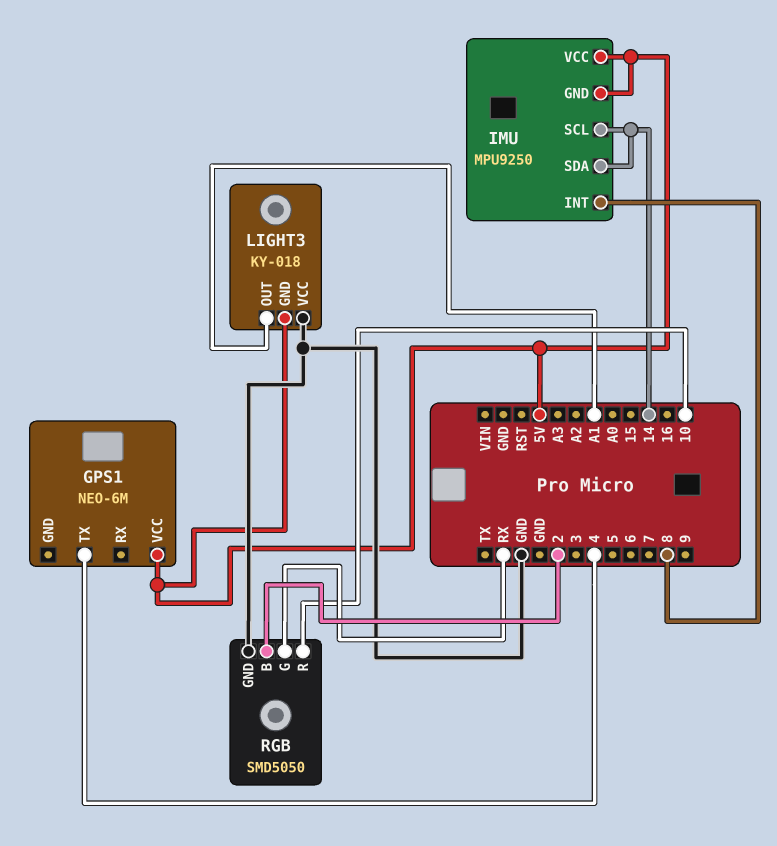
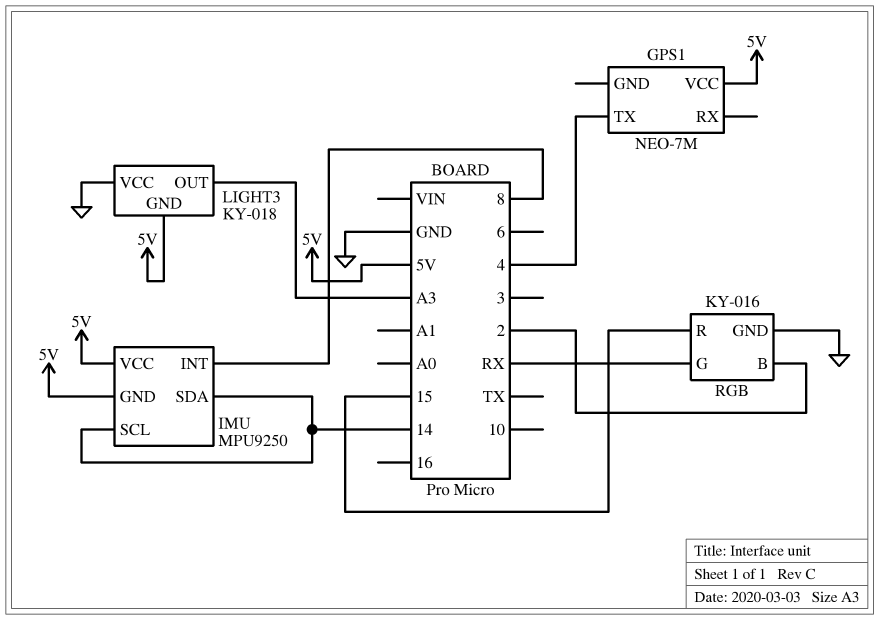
GPS1: NEO-6M -> NEO-7M
LIGHT3 pin OUT: A1 -> A3
RGB: SMD5050 -> KY-016
RGB pin R: 10 -> 15

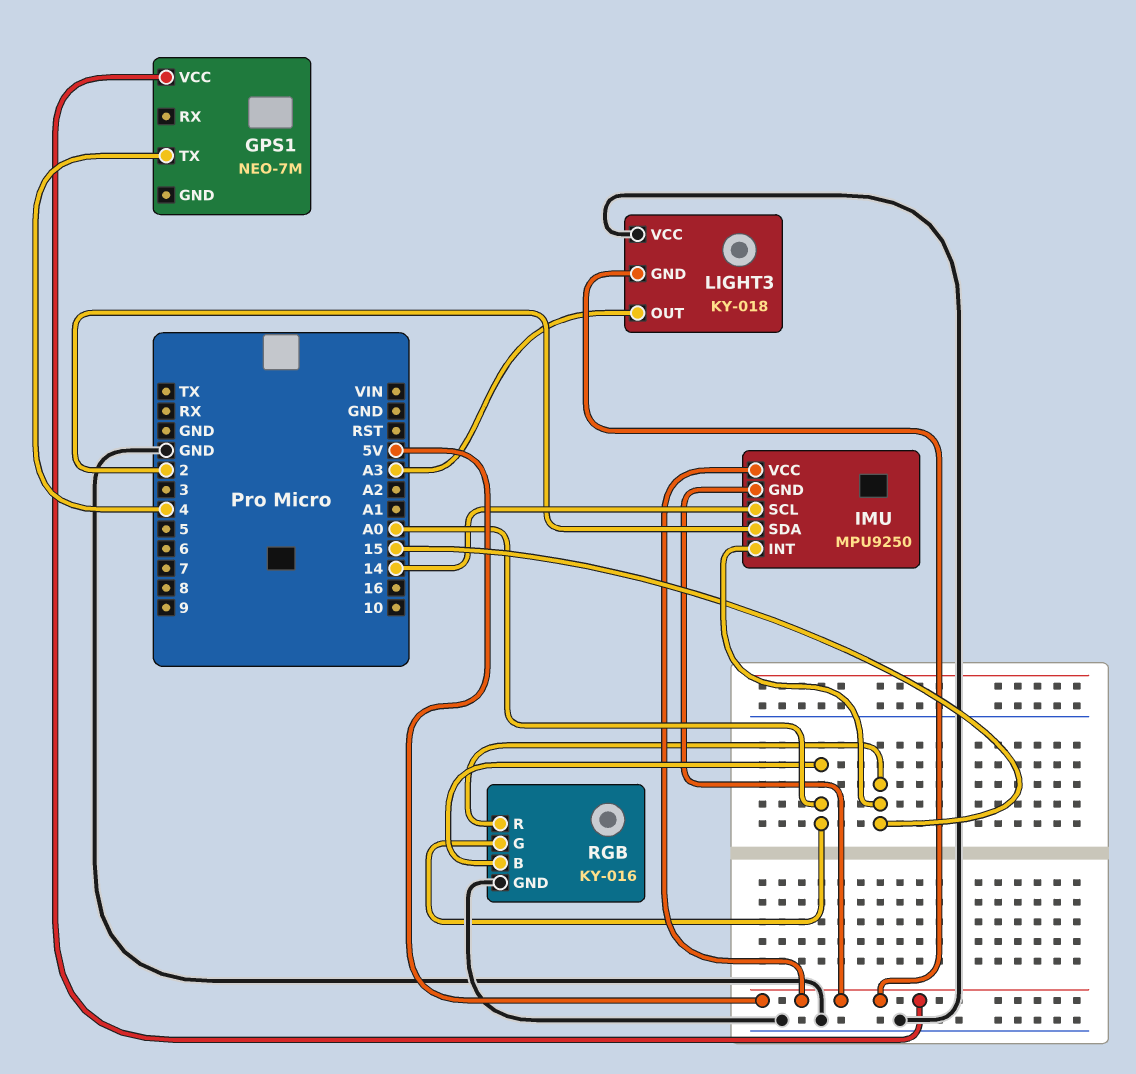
IMU pin INT: 8 -> 15
IMU pin SDA: 14 -> 2
RGB pin B: 2 -> A0
RGB pin G: RX -> A0

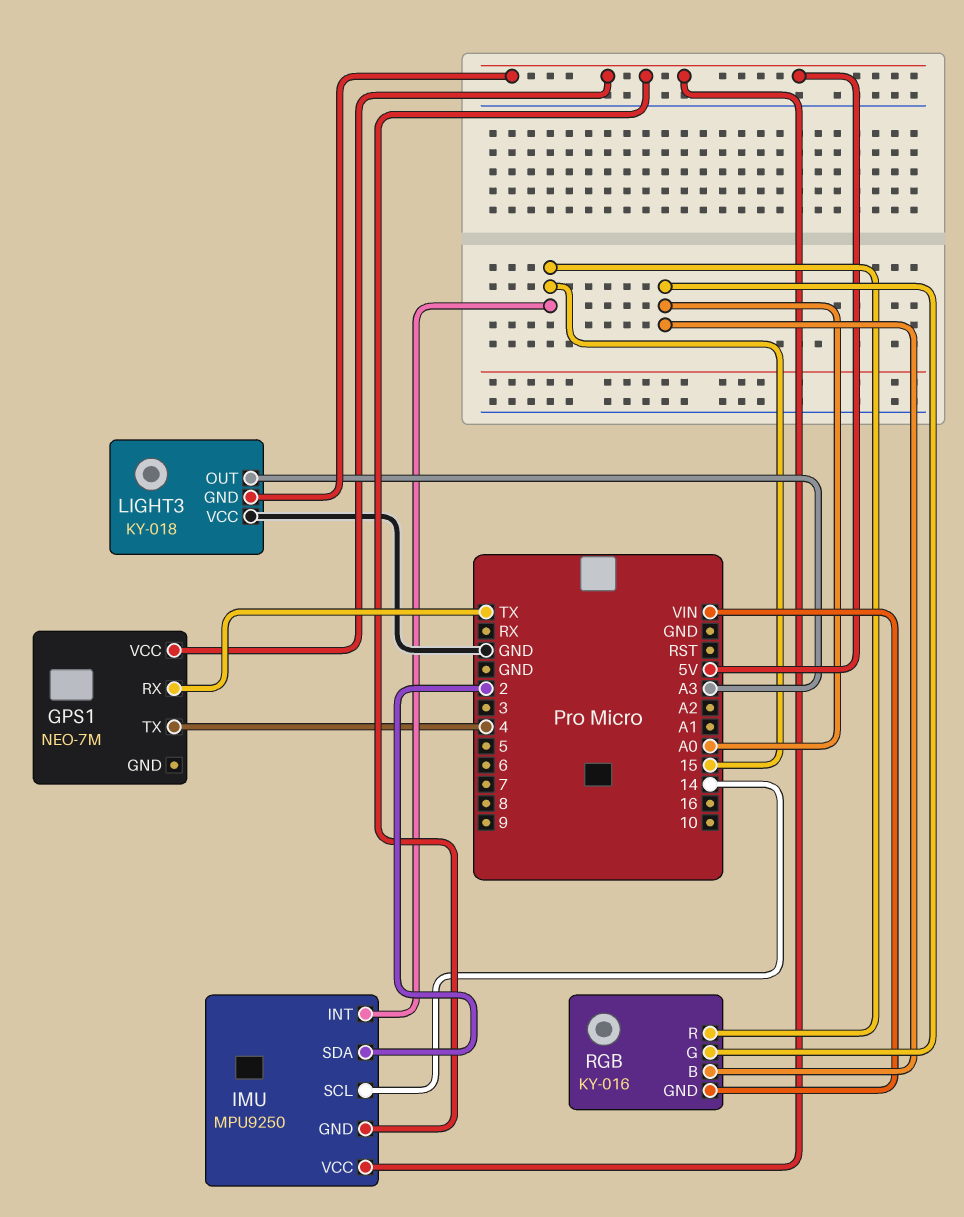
GPS1 pin RX: none -> TX
RGB pin GND: GND -> VIN

